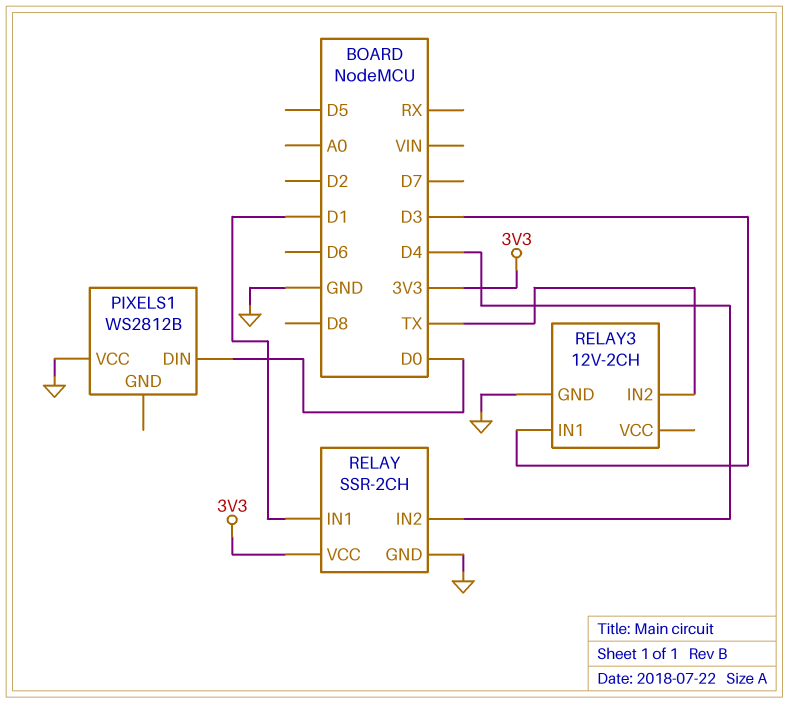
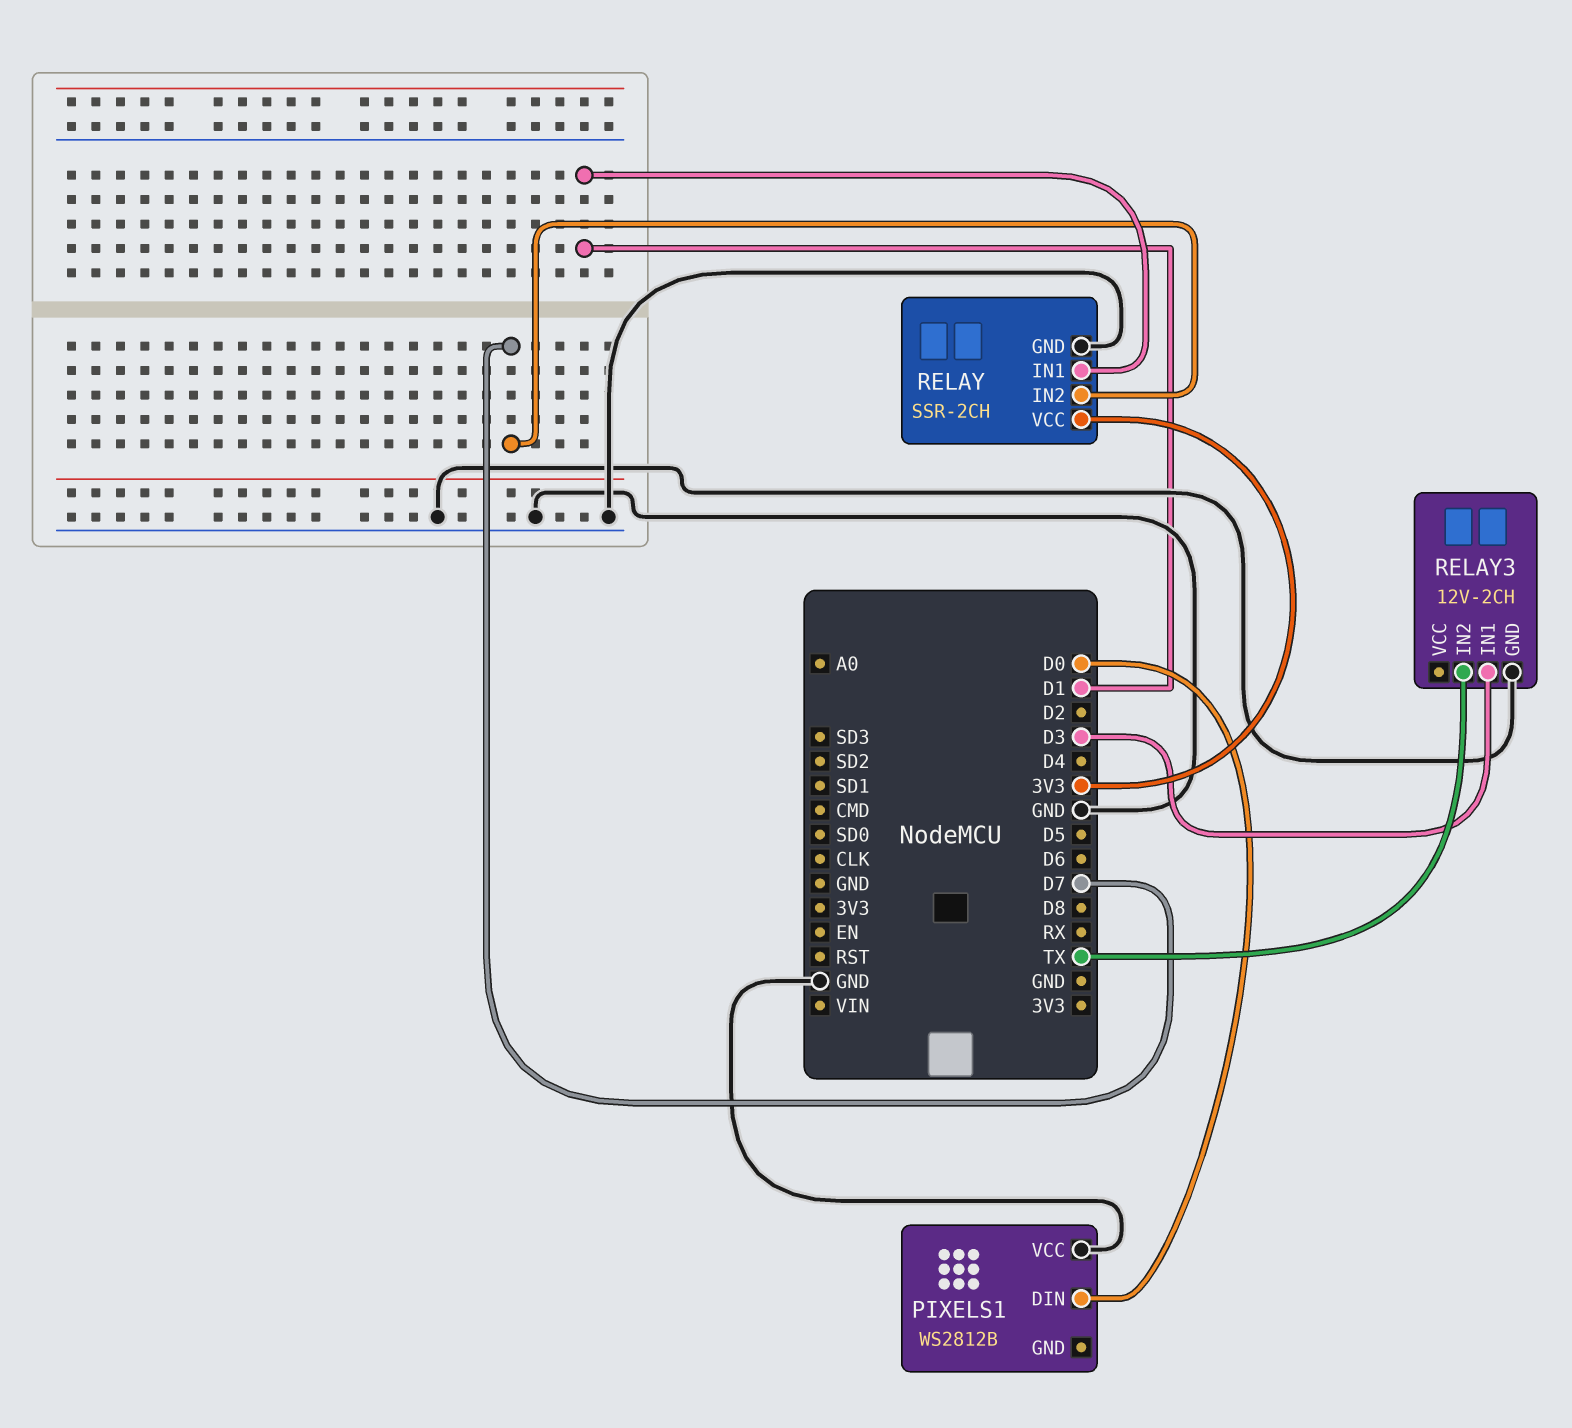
RELAY pin IN2: D4 -> D7

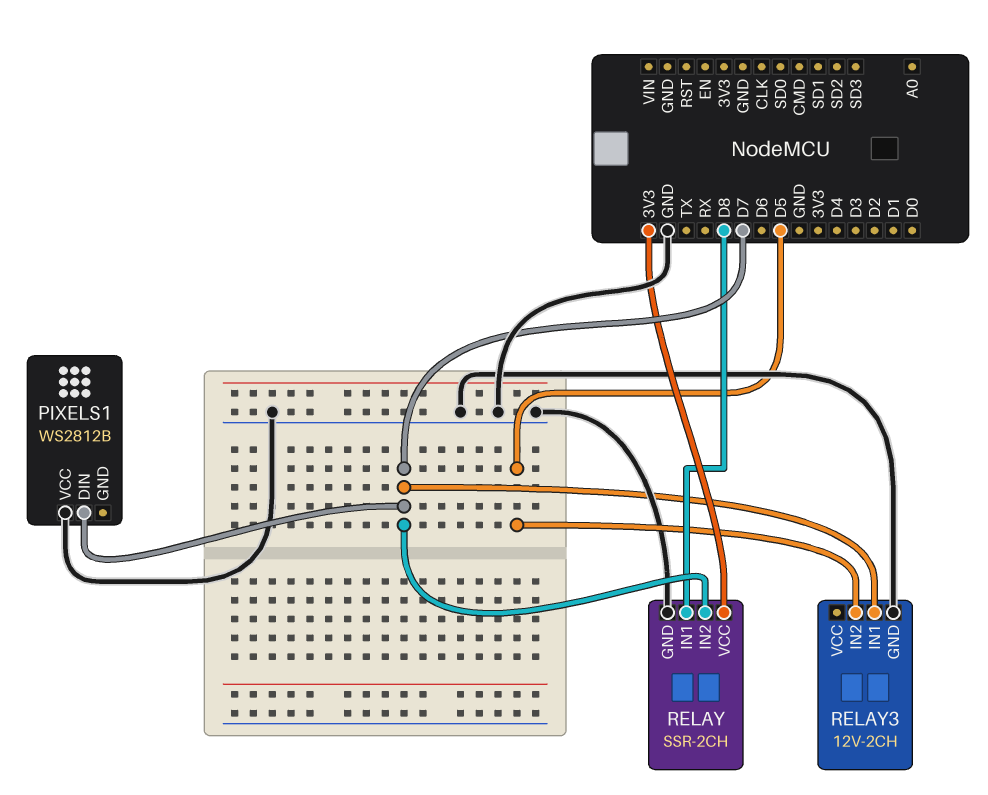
PIXELS1 pin DIN: D0 -> D7
RELAY pin IN1: D1 -> D8
RELAY3 pin IN1: D3 -> D7
RELAY3 pin IN2: TX -> D5

